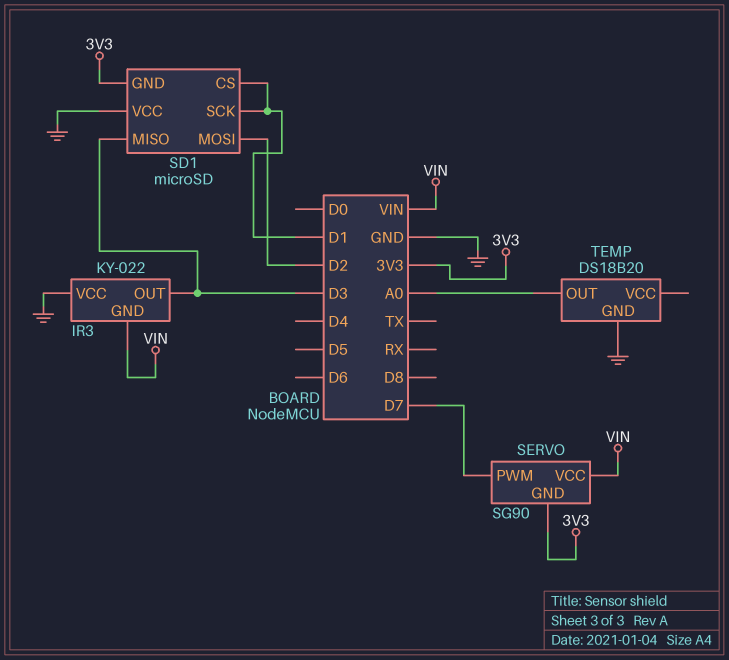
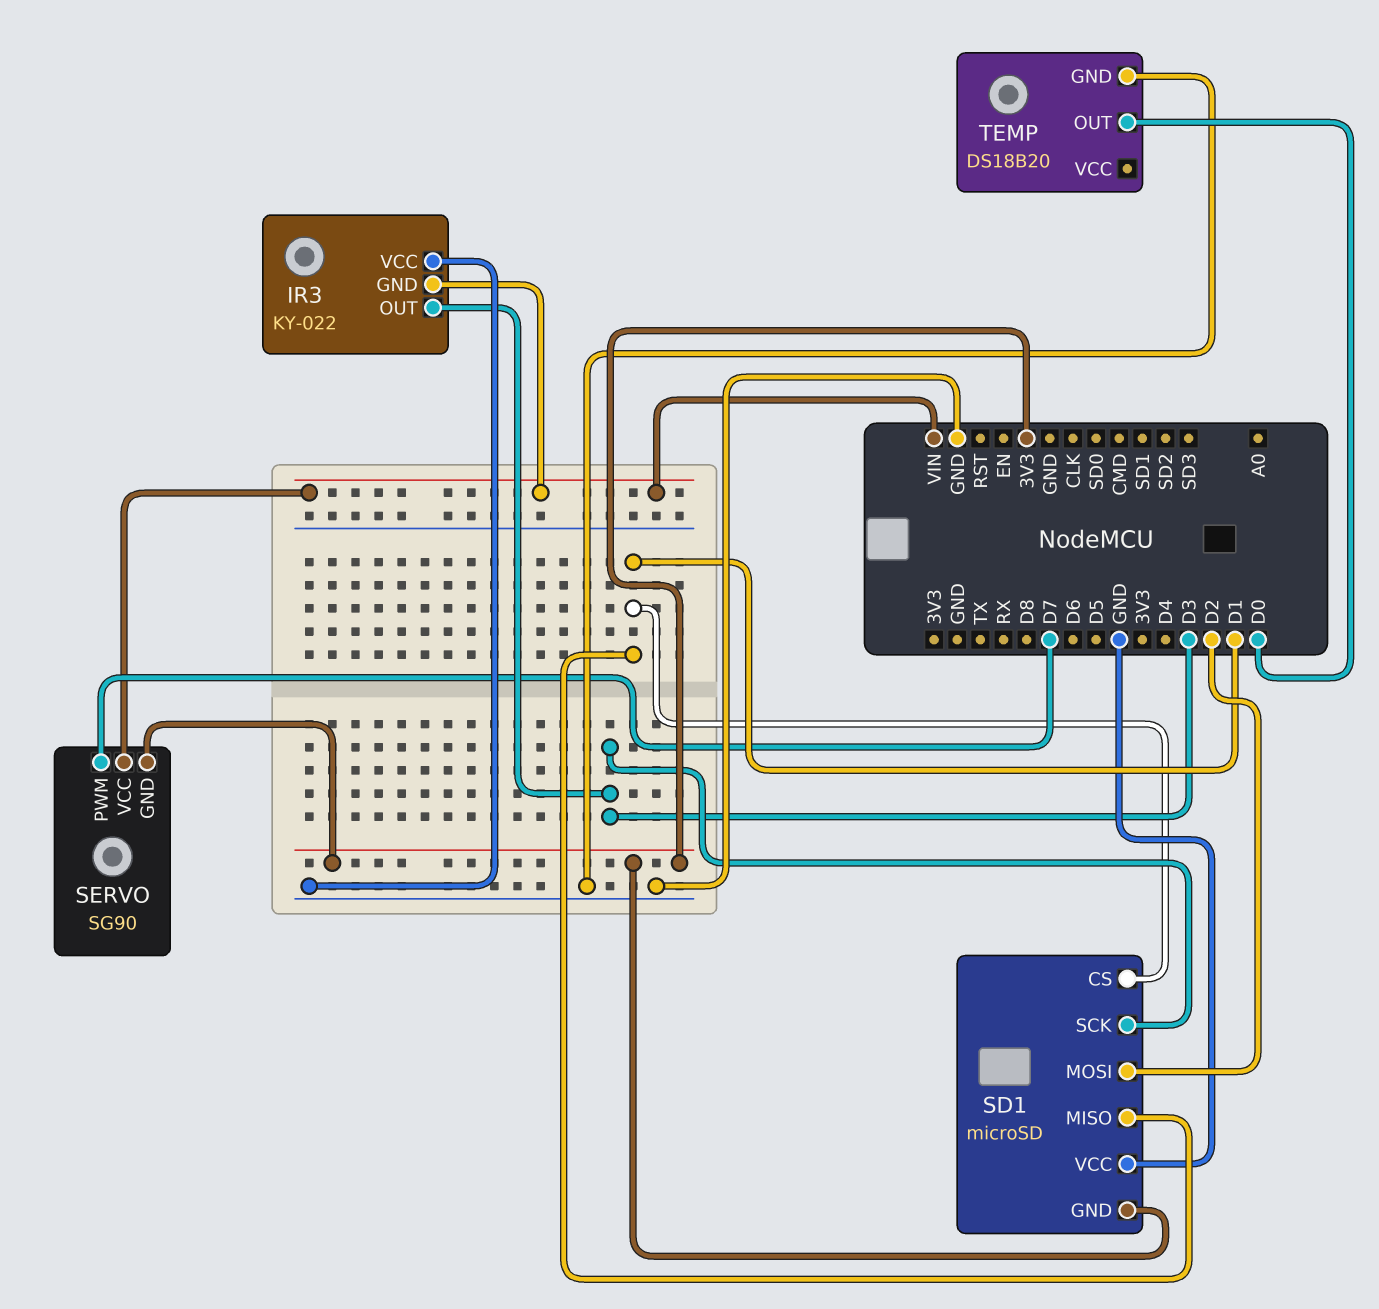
SD1 pin MISO: D3 -> D1
SD1 pin SCK: D1 -> D3
TEMP pin OUT: A0 -> D0

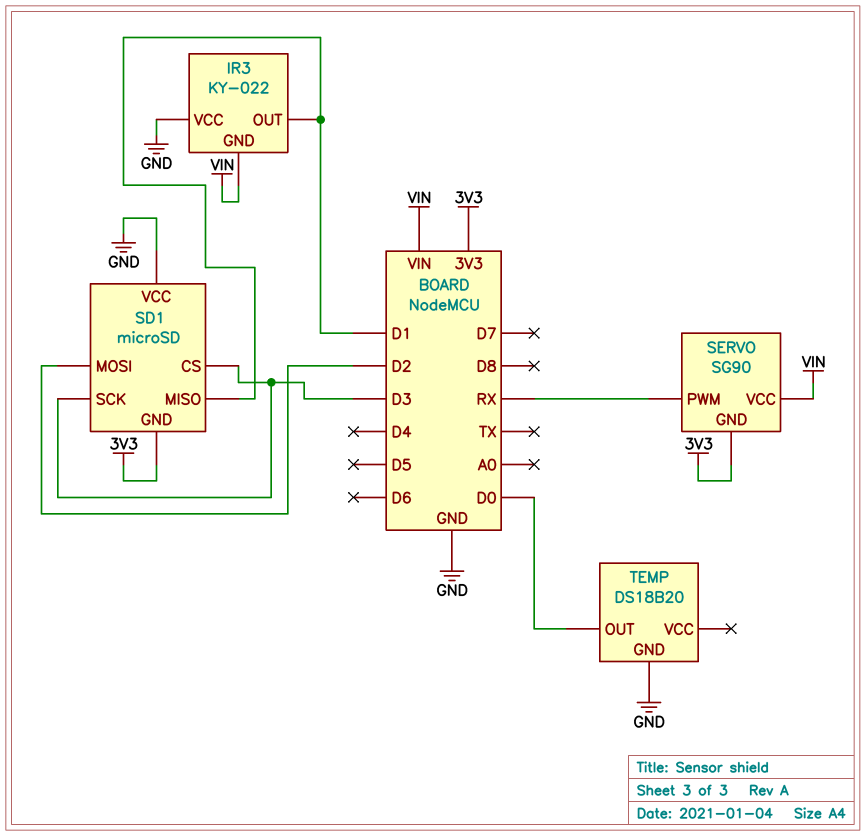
IR3 pin OUT: D3 -> D1
SD1 pin CS: D1 -> D3
SERVO pin PWM: D7 -> RX

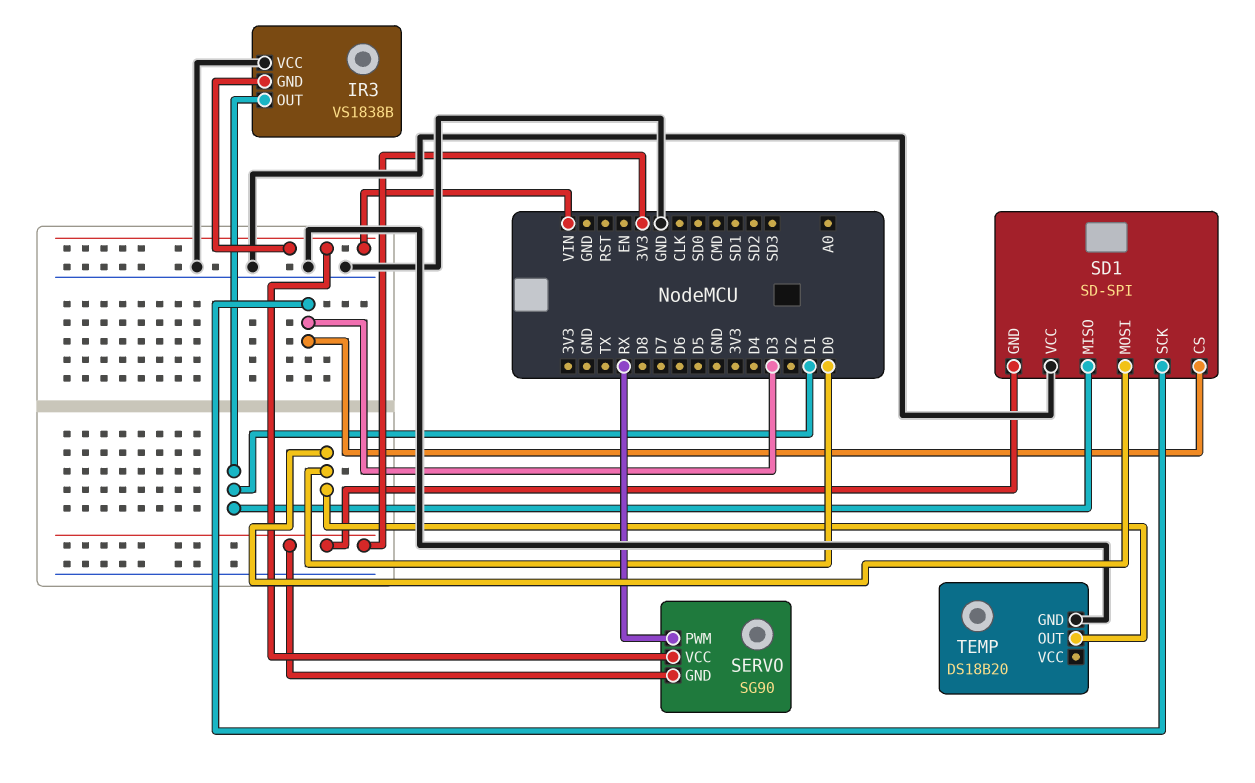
IR3: KY-022 -> VS1838B
SD1: microSD -> SD-SPI
SD1 pin MOSI: D2 -> D0

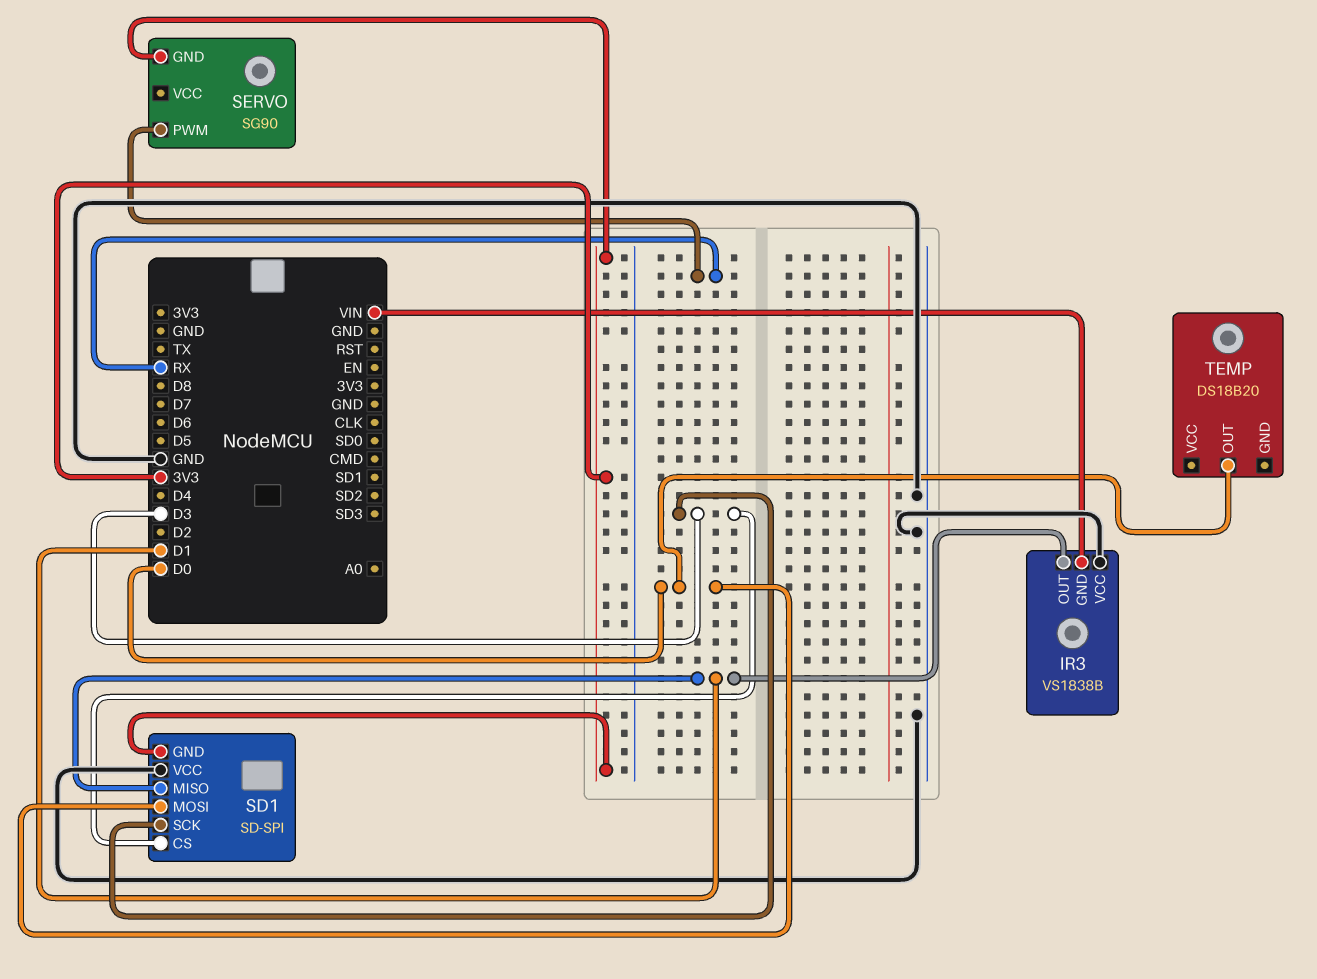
SERVO pin VCC: VIN -> none
TEMP pin GND: GND -> none

